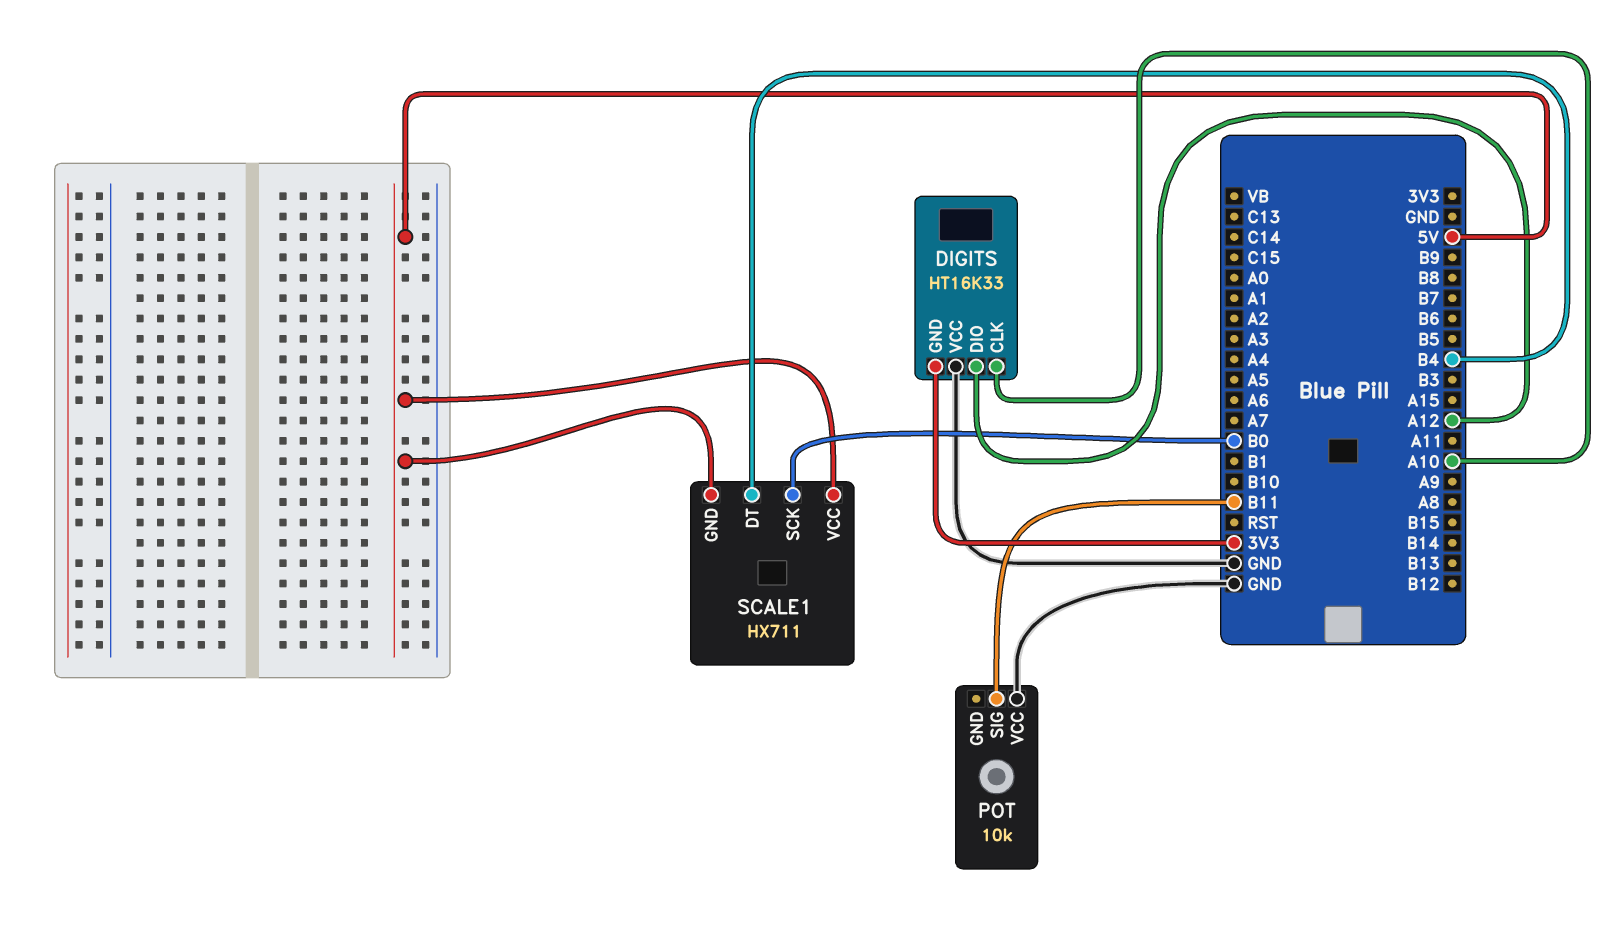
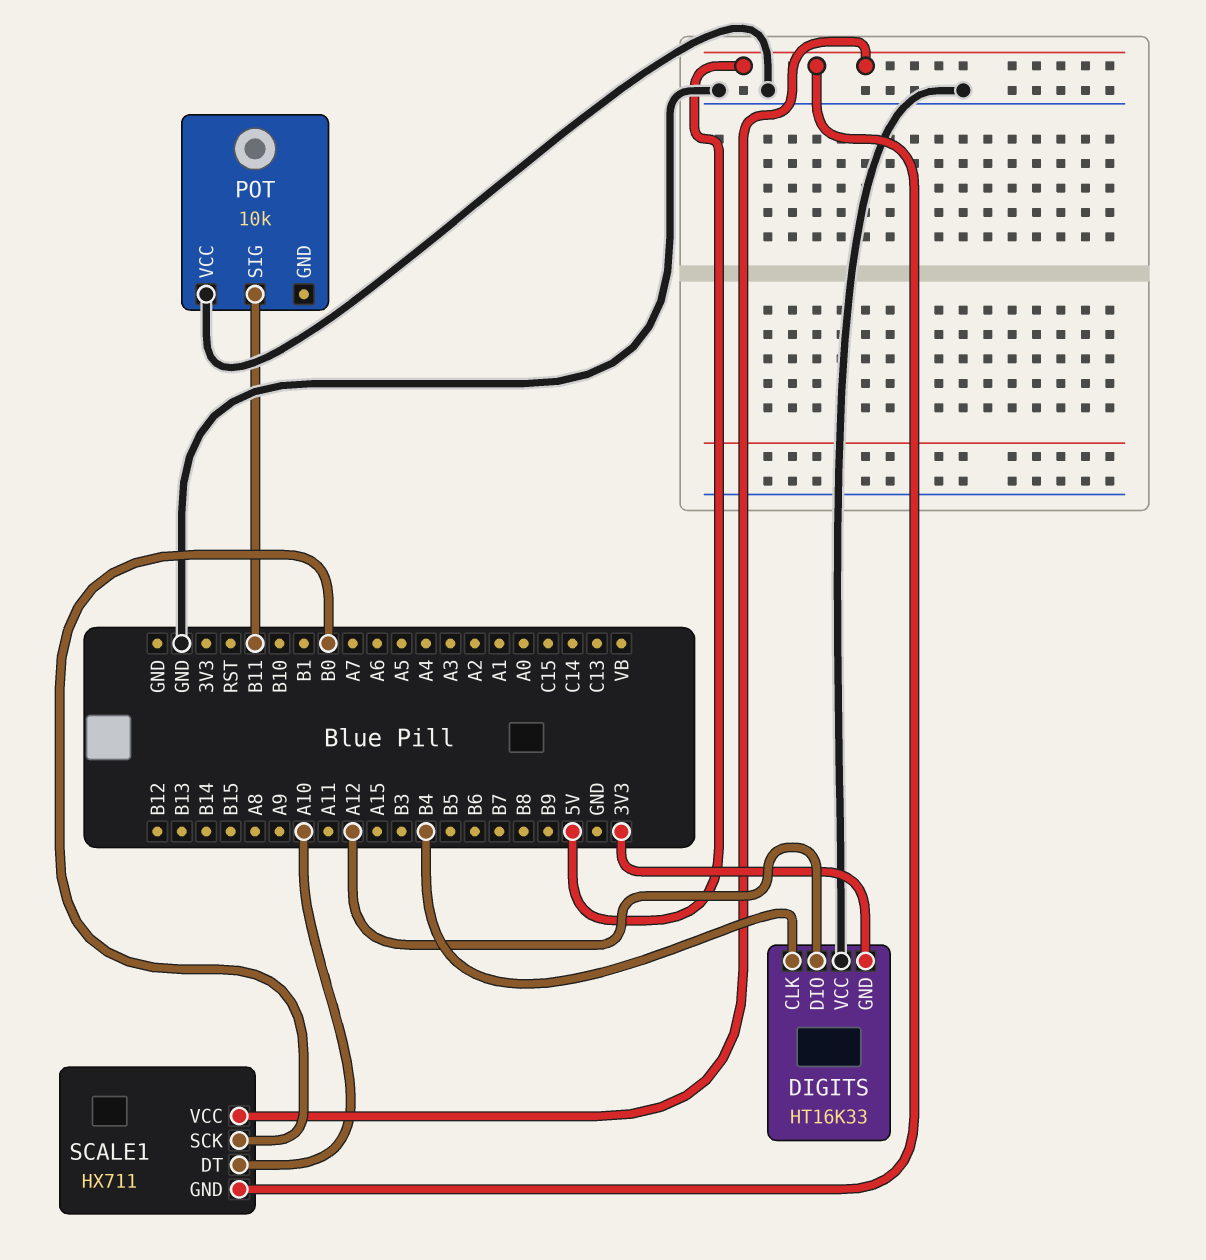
DIGITS pin CLK: A10 -> B4
SCALE1 pin DT: B4 -> A10

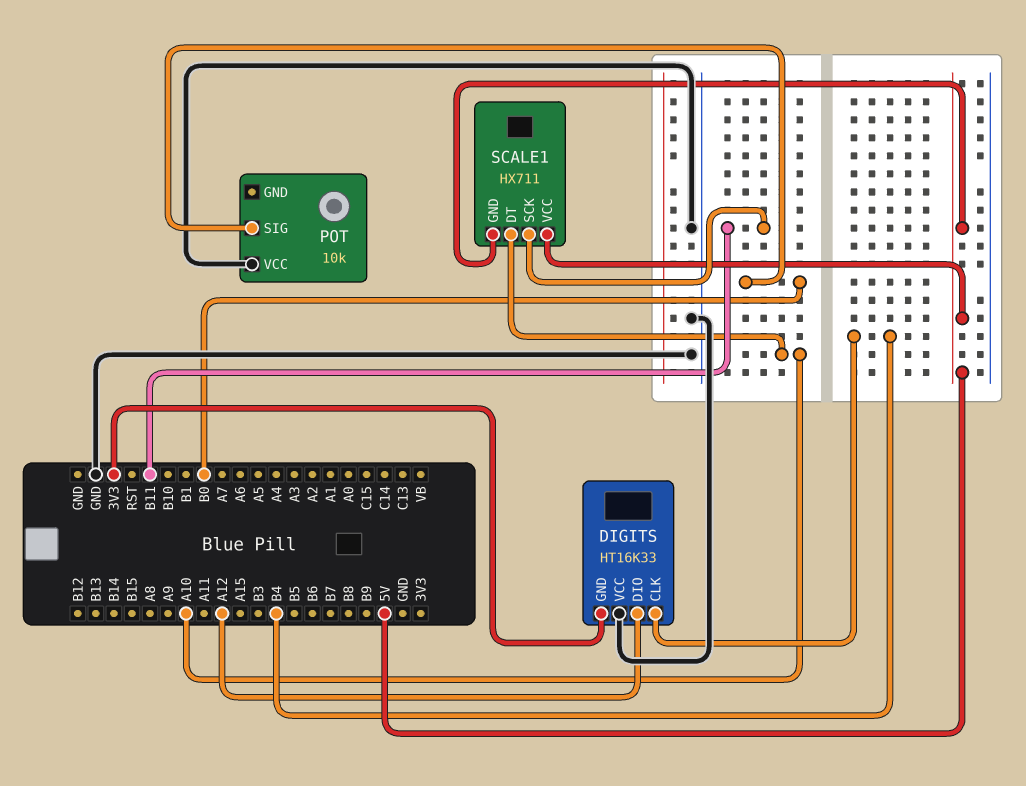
POT pin SIG: B11 -> B0
SCALE1 pin SCK: B0 -> B11

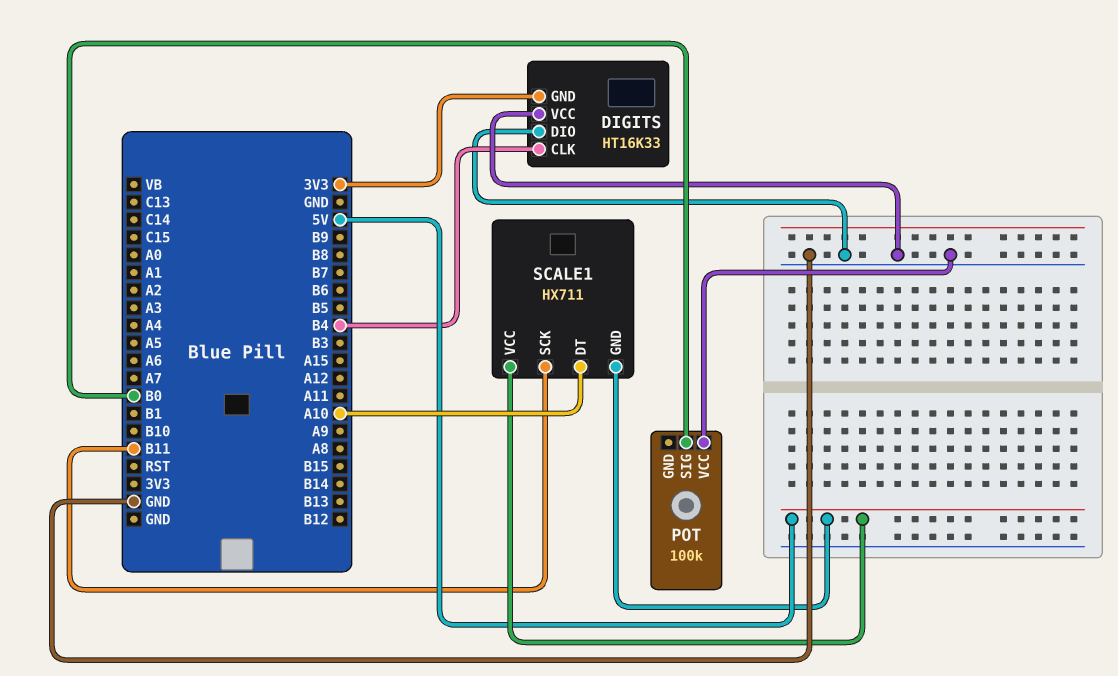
DIGITS pin DIO: A12 -> GND
POT: 10k -> 100k

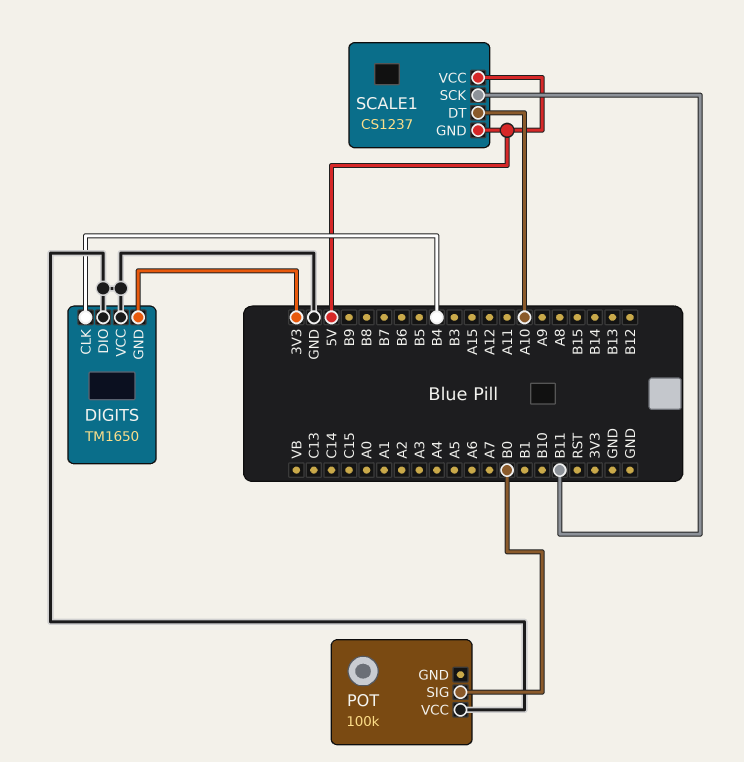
DIGITS: HT16K33 -> TM1650
SCALE1: HX711 -> CS1237

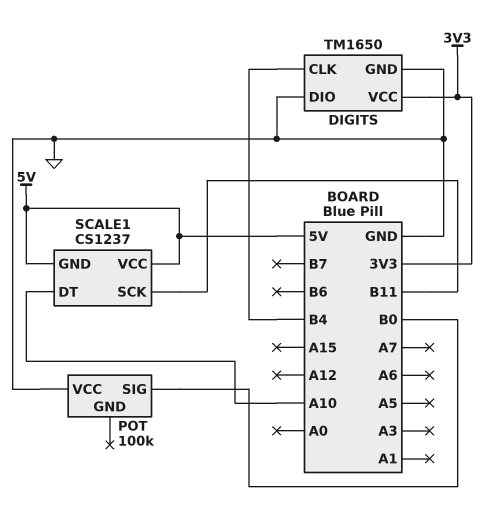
DIGITS pin GND: 3V3 -> GND
DIGITS pin VCC: GND -> 3V3

